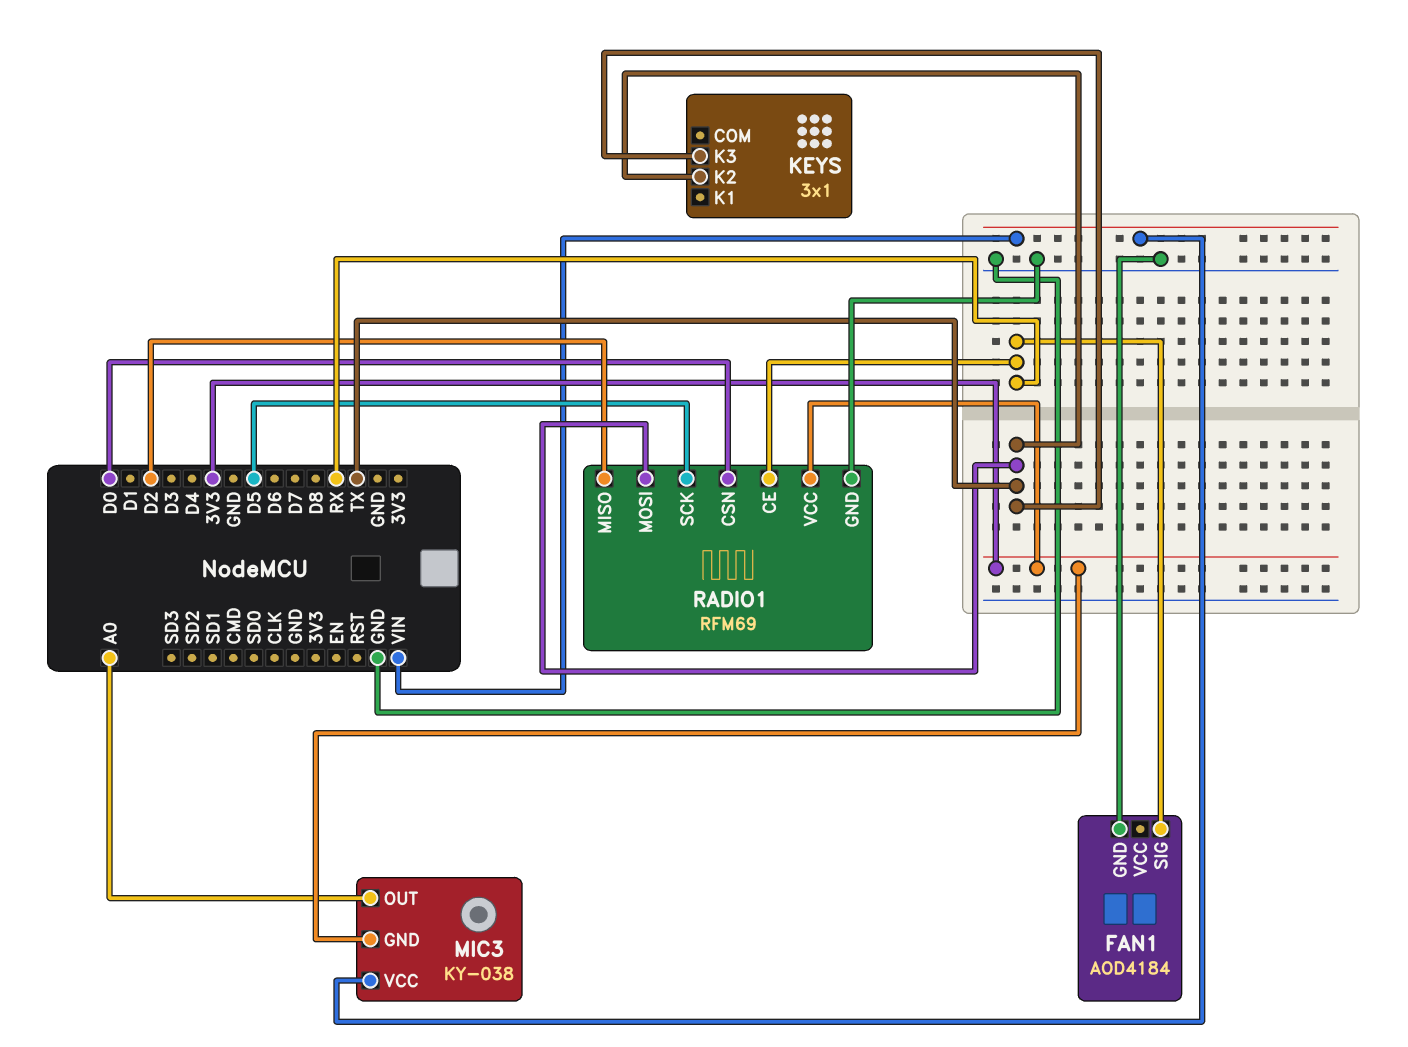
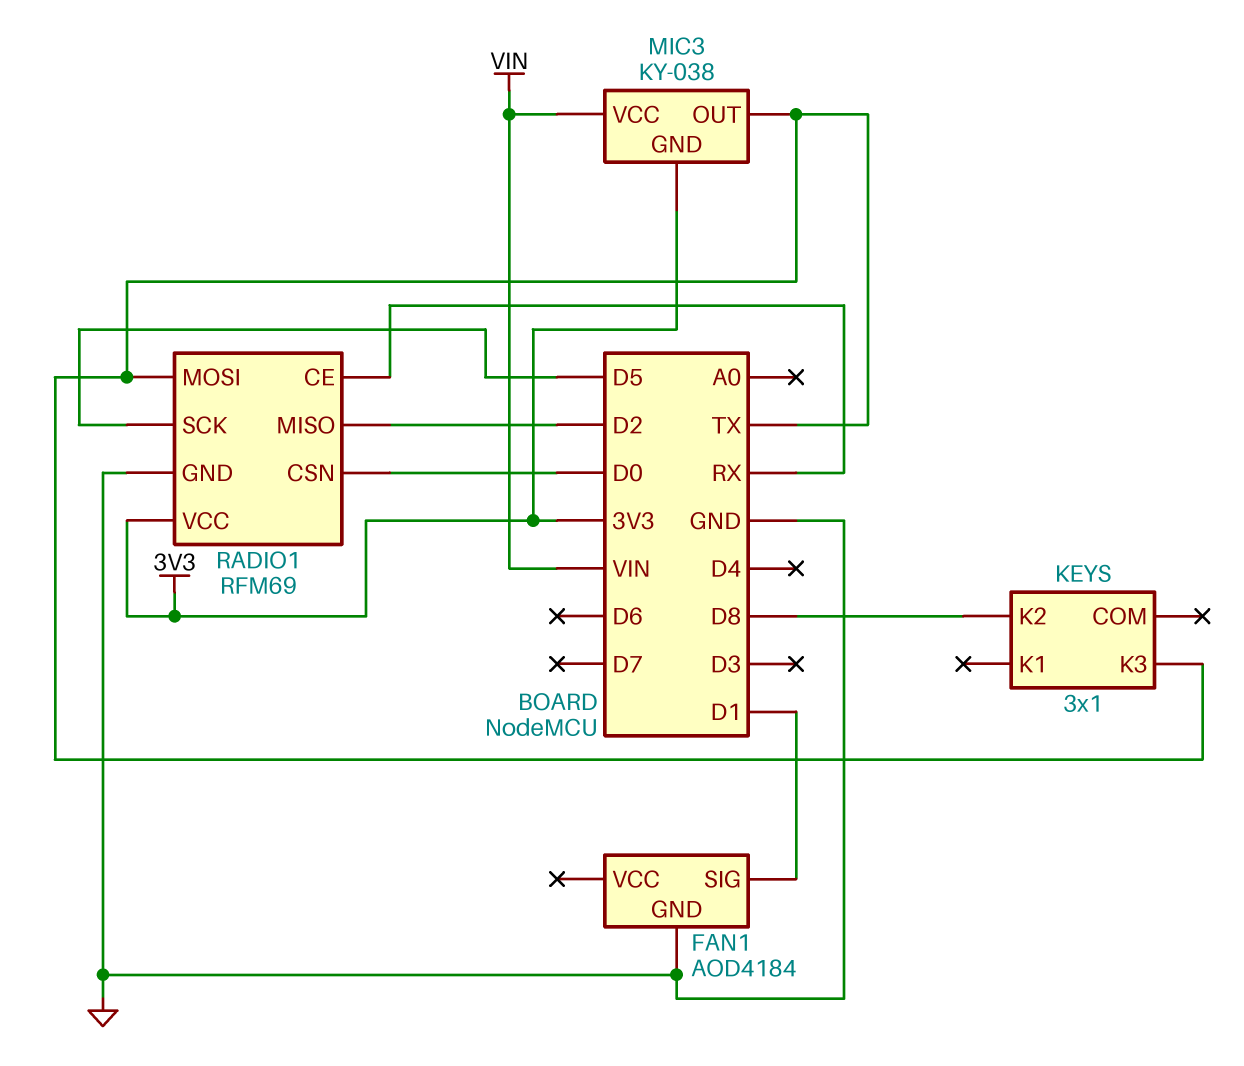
FAN1 pin SIG: RX -> D1
KEYS pin K2: TX -> D8
MIC3 pin OUT: A0 -> TX

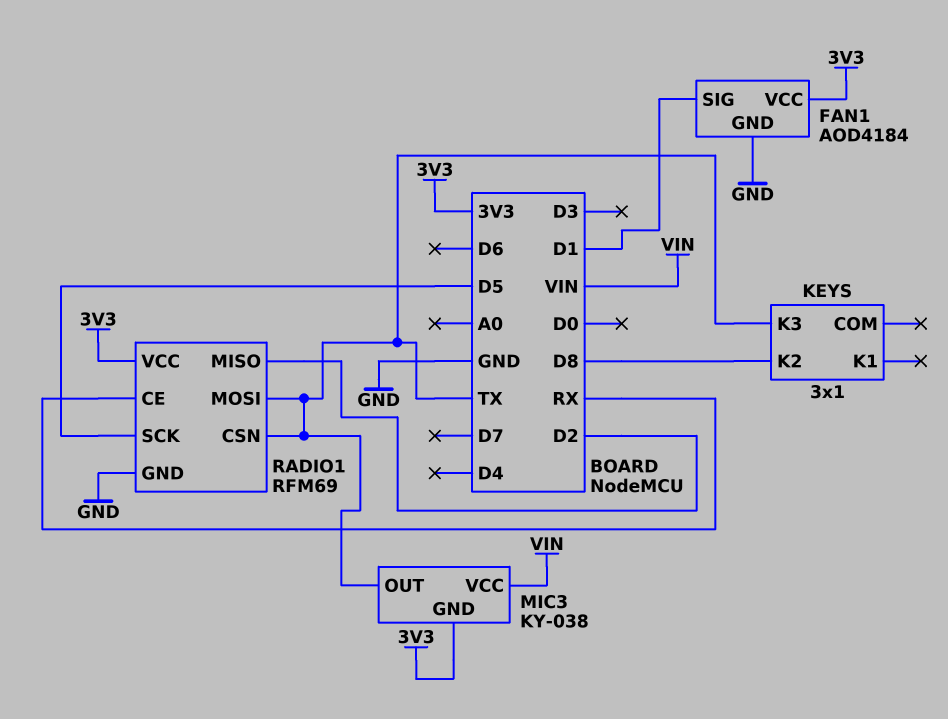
FAN1 pin VCC: none -> 3V3
RADIO1 pin CSN: D0 -> TX

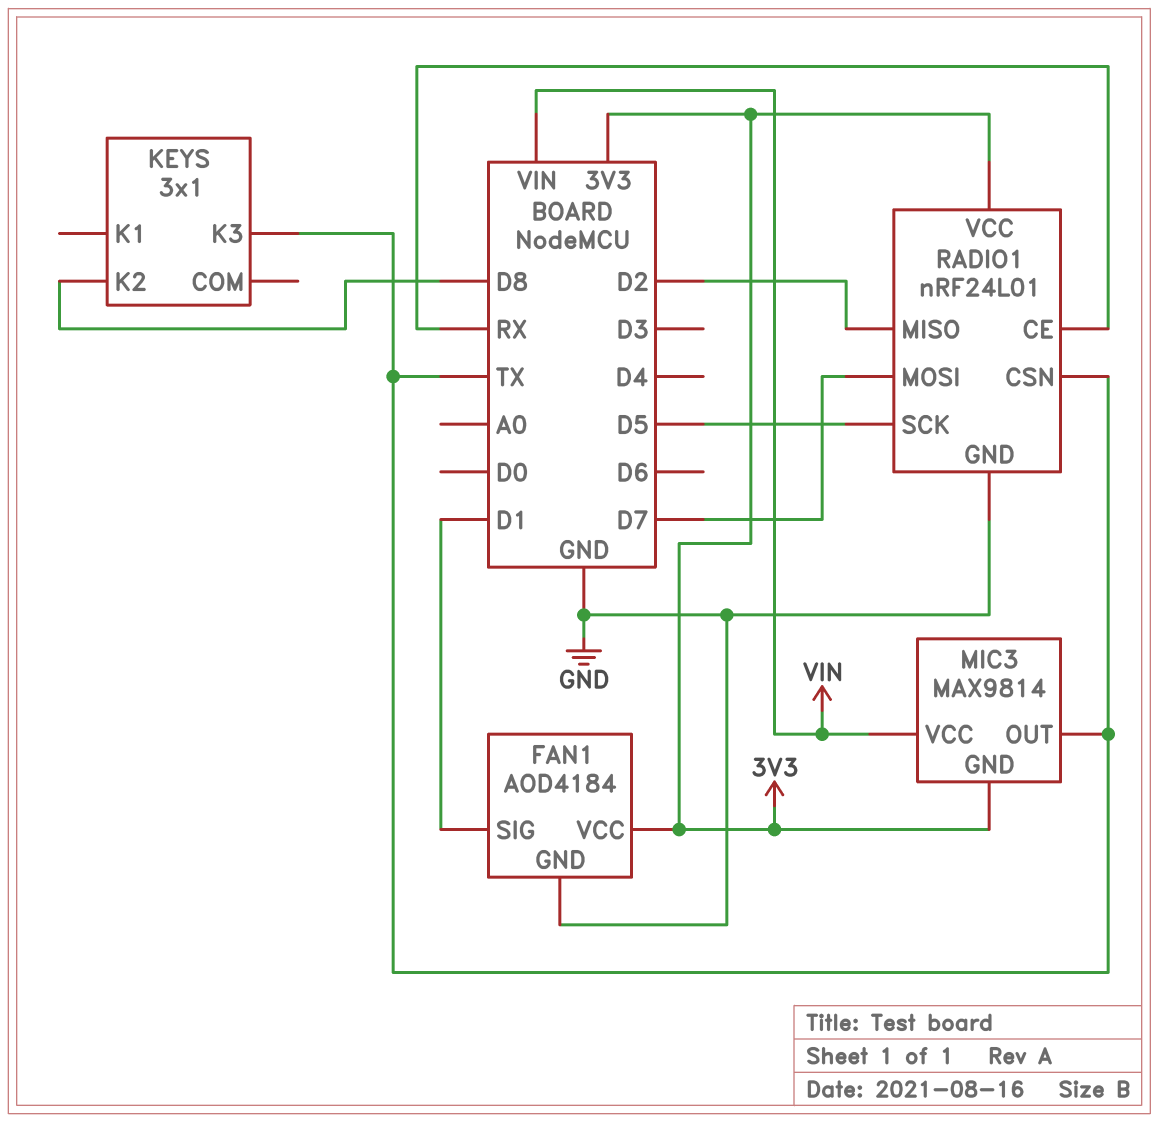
MIC3: KY-038 -> MAX9814
RADIO1: RFM69 -> nRF24L01
RADIO1 pin MOSI: TX -> D7

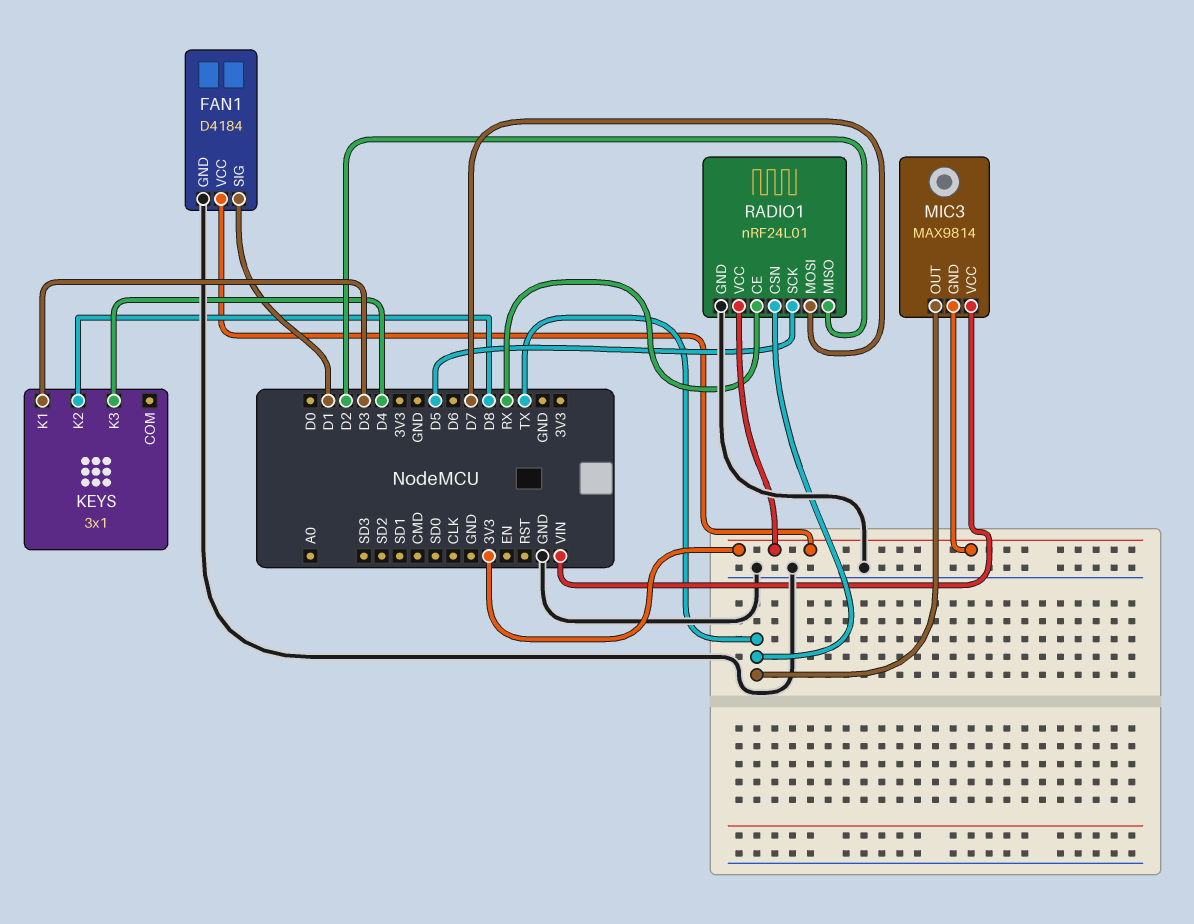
FAN1: AOD4184 -> D4184
KEYS pin K1: none -> D3
KEYS pin K3: TX -> D4

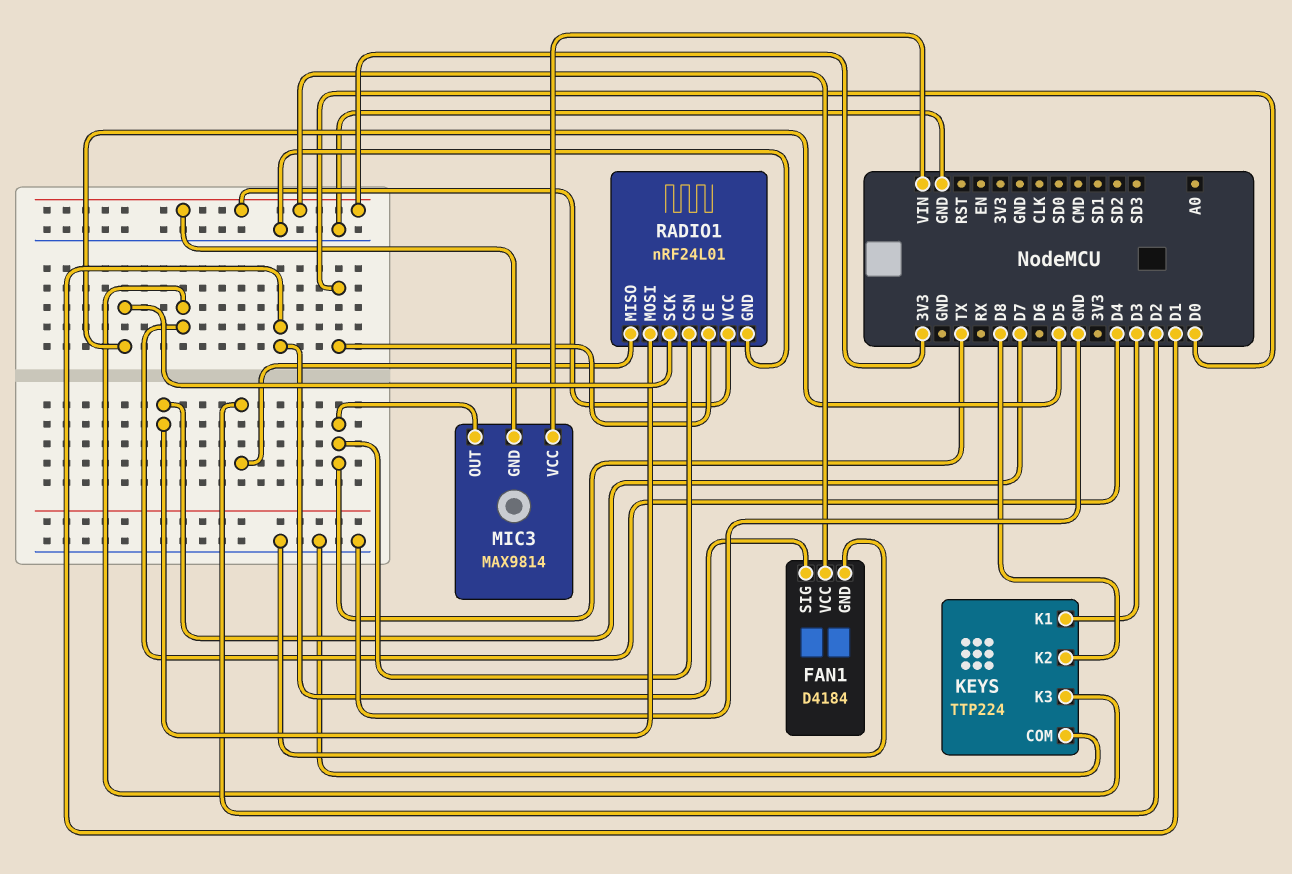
KEYS: 3x1 -> TTP224
KEYS pin COM: none -> GND
RADIO1 pin CE: RX -> D0

